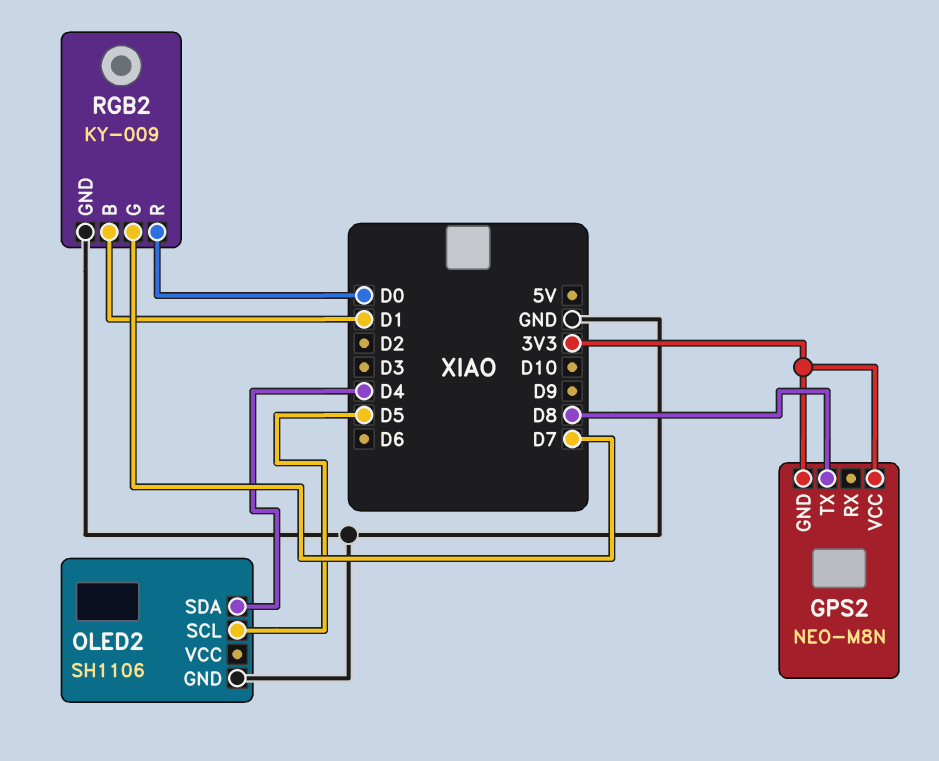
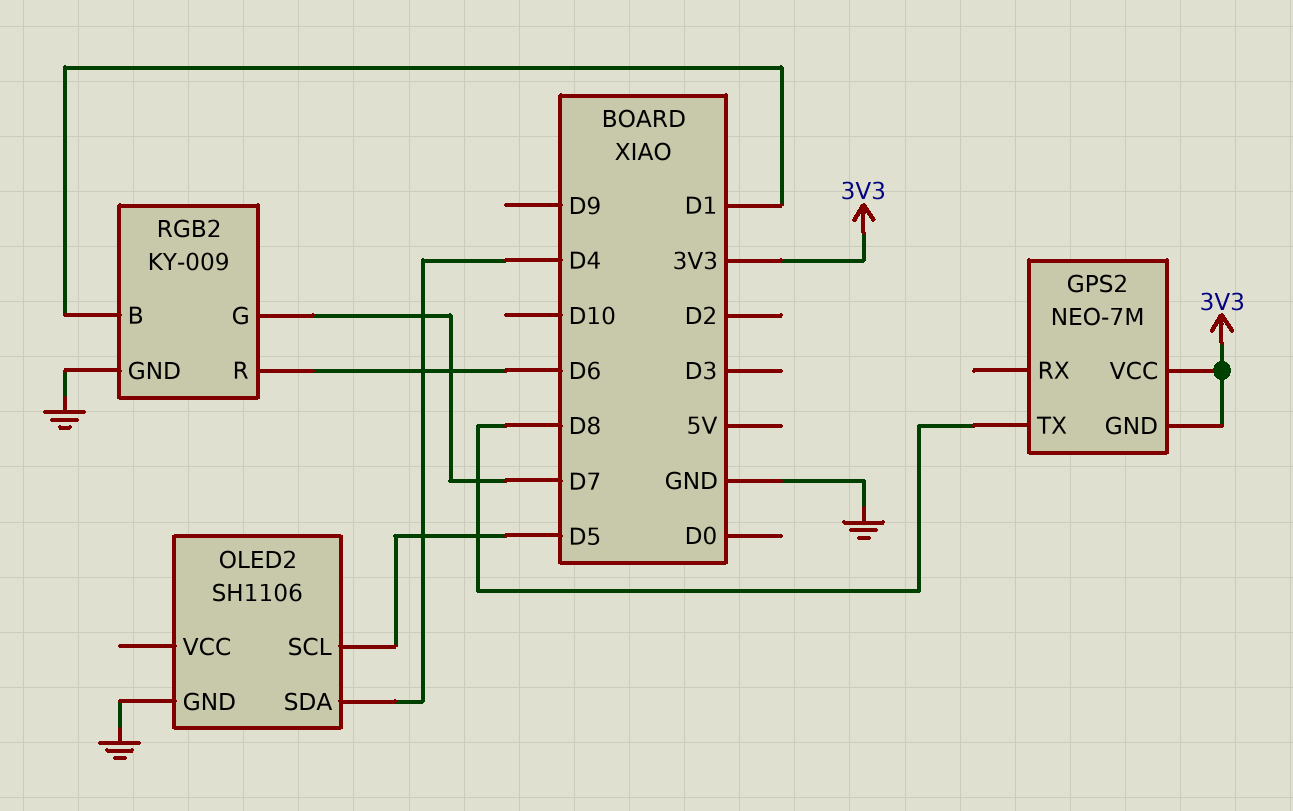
GPS2: NEO-M8N -> NEO-7M
RGB2 pin R: D0 -> D6

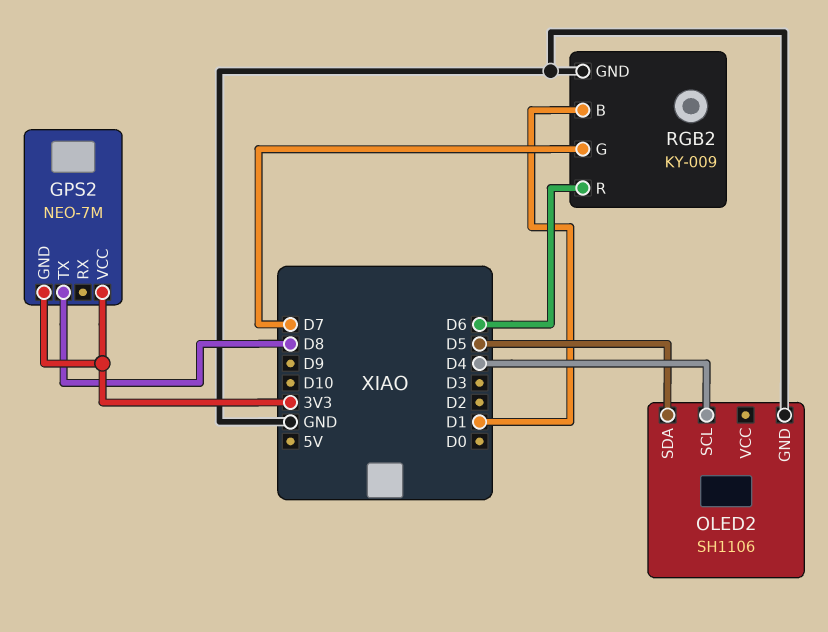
OLED2 pin SCL: D5 -> D4
OLED2 pin SDA: D4 -> D5

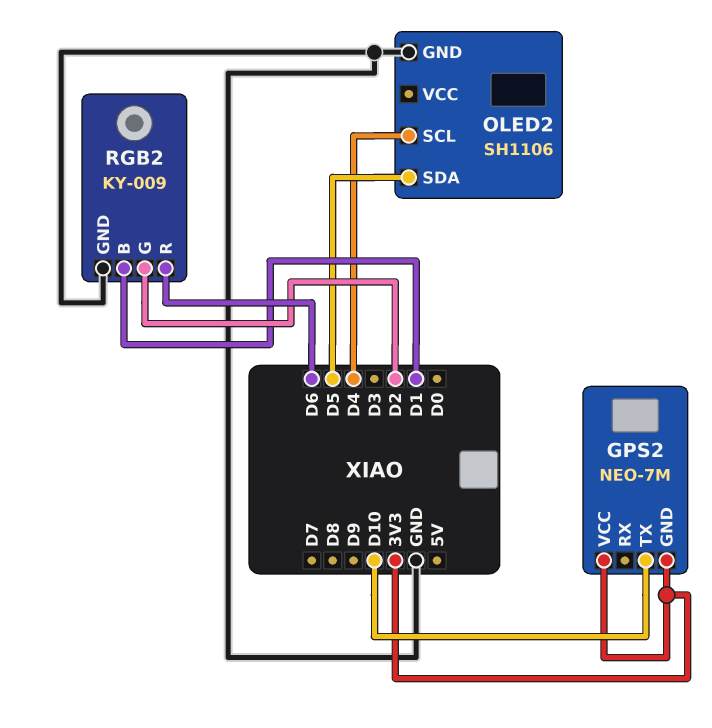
GPS2 pin TX: D8 -> D10
RGB2 pin G: D7 -> D2

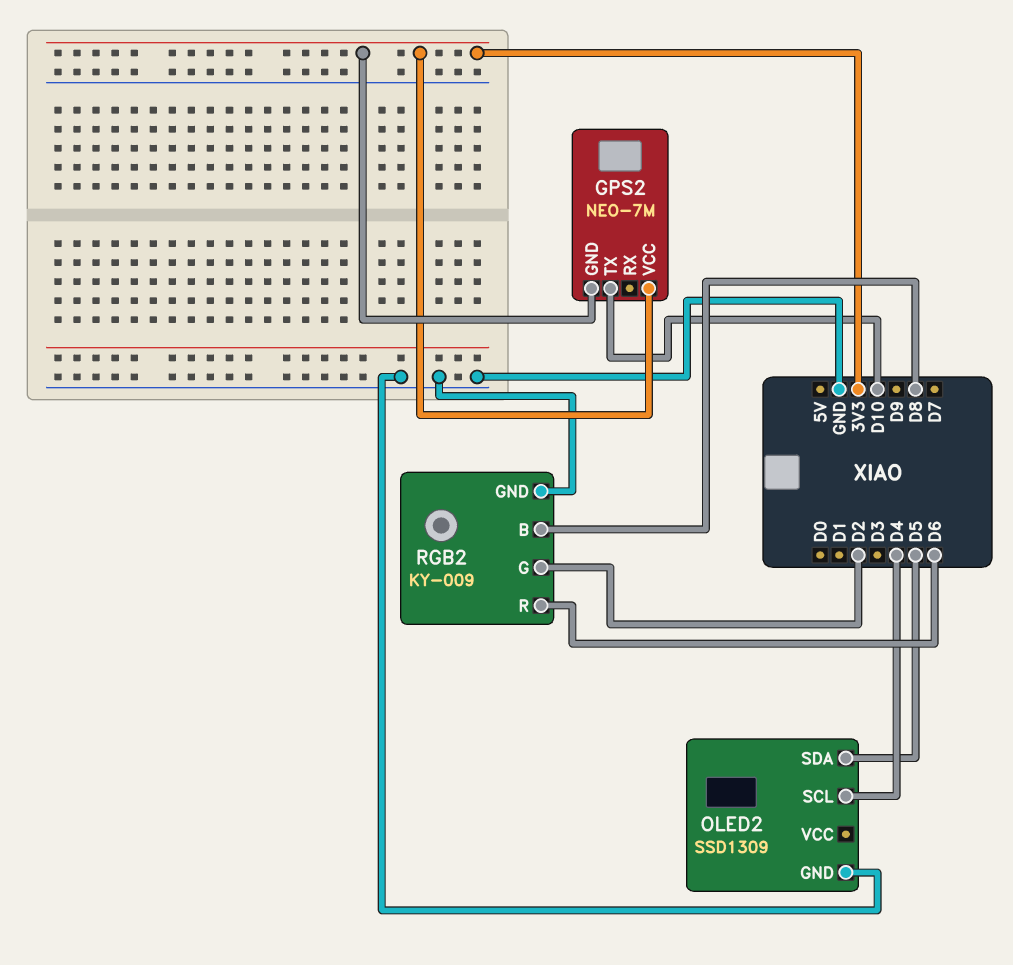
OLED2: SH1106 -> SSD1309
RGB2 pin B: D1 -> D8

